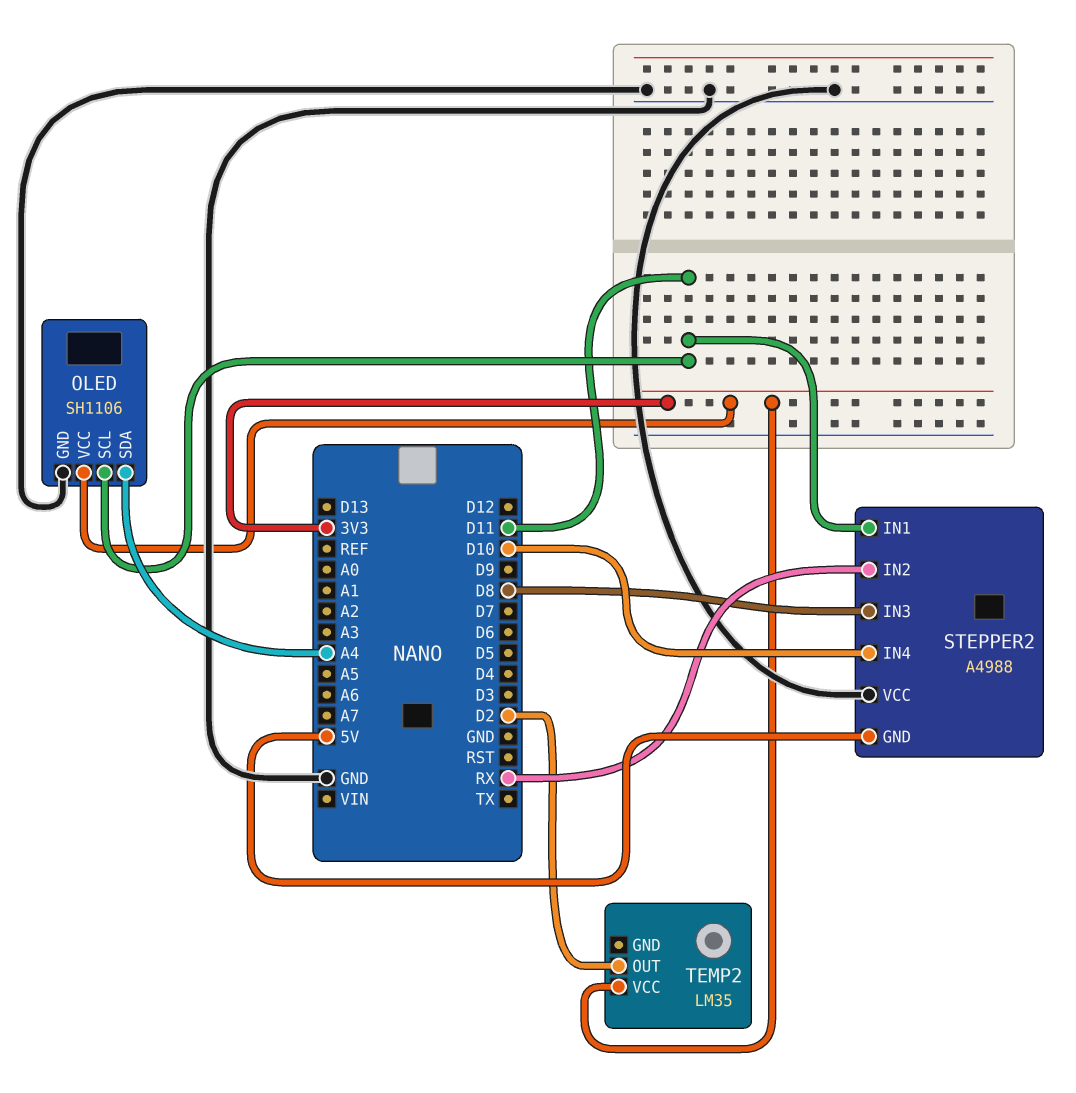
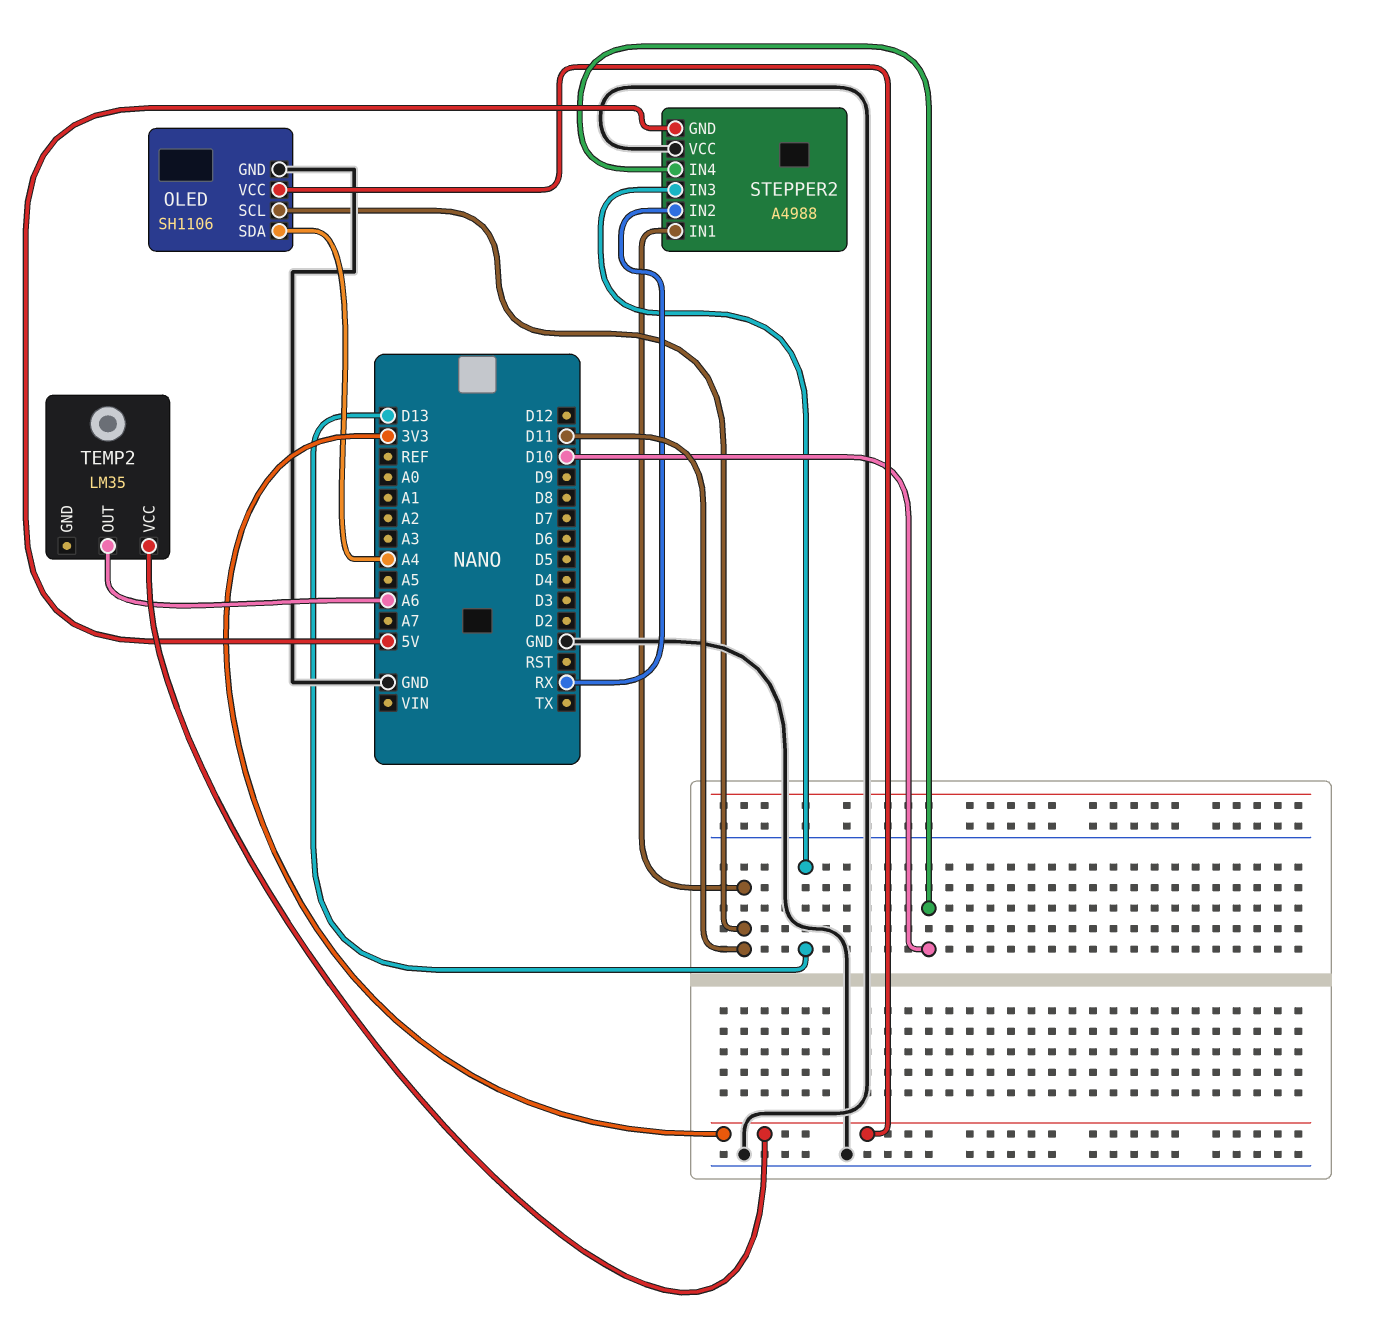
STEPPER2 pin IN3: D8 -> D13
TEMP2 pin OUT: D2 -> A6

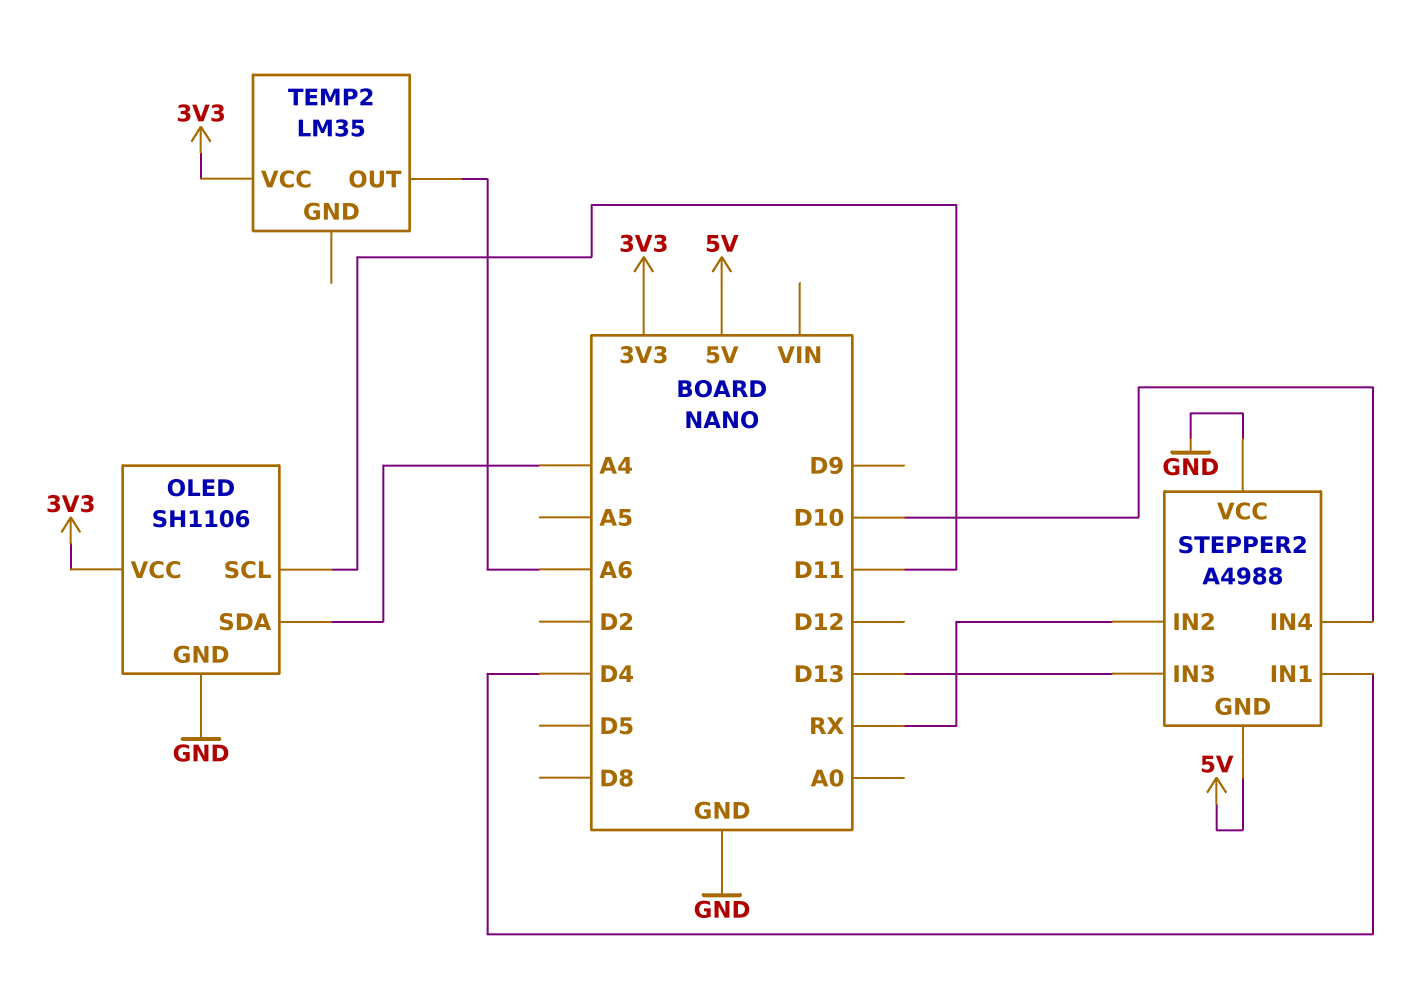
STEPPER2 pin IN1: D11 -> D4

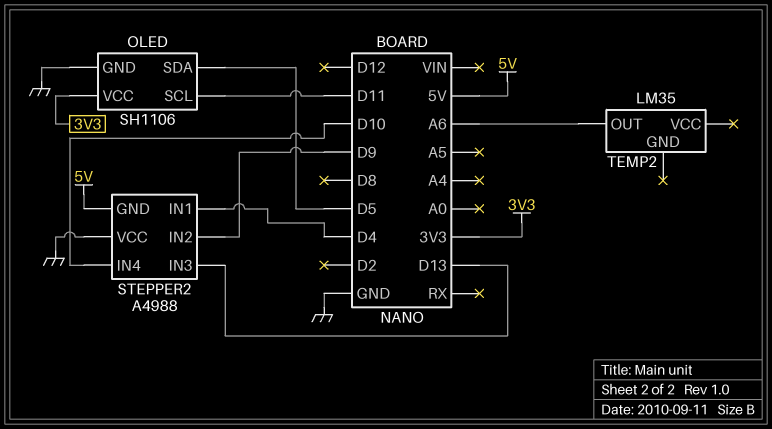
OLED pin SDA: A4 -> D5
STEPPER2 pin IN2: RX -> D9
TEMP2 pin VCC: 3V3 -> none

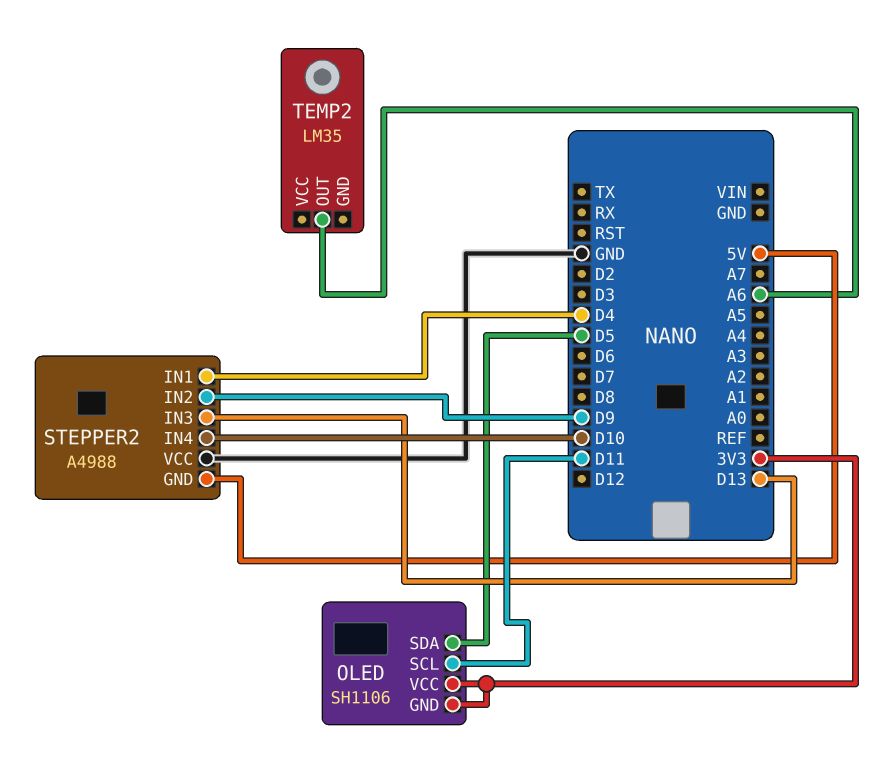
OLED pin GND: GND -> 3V3

